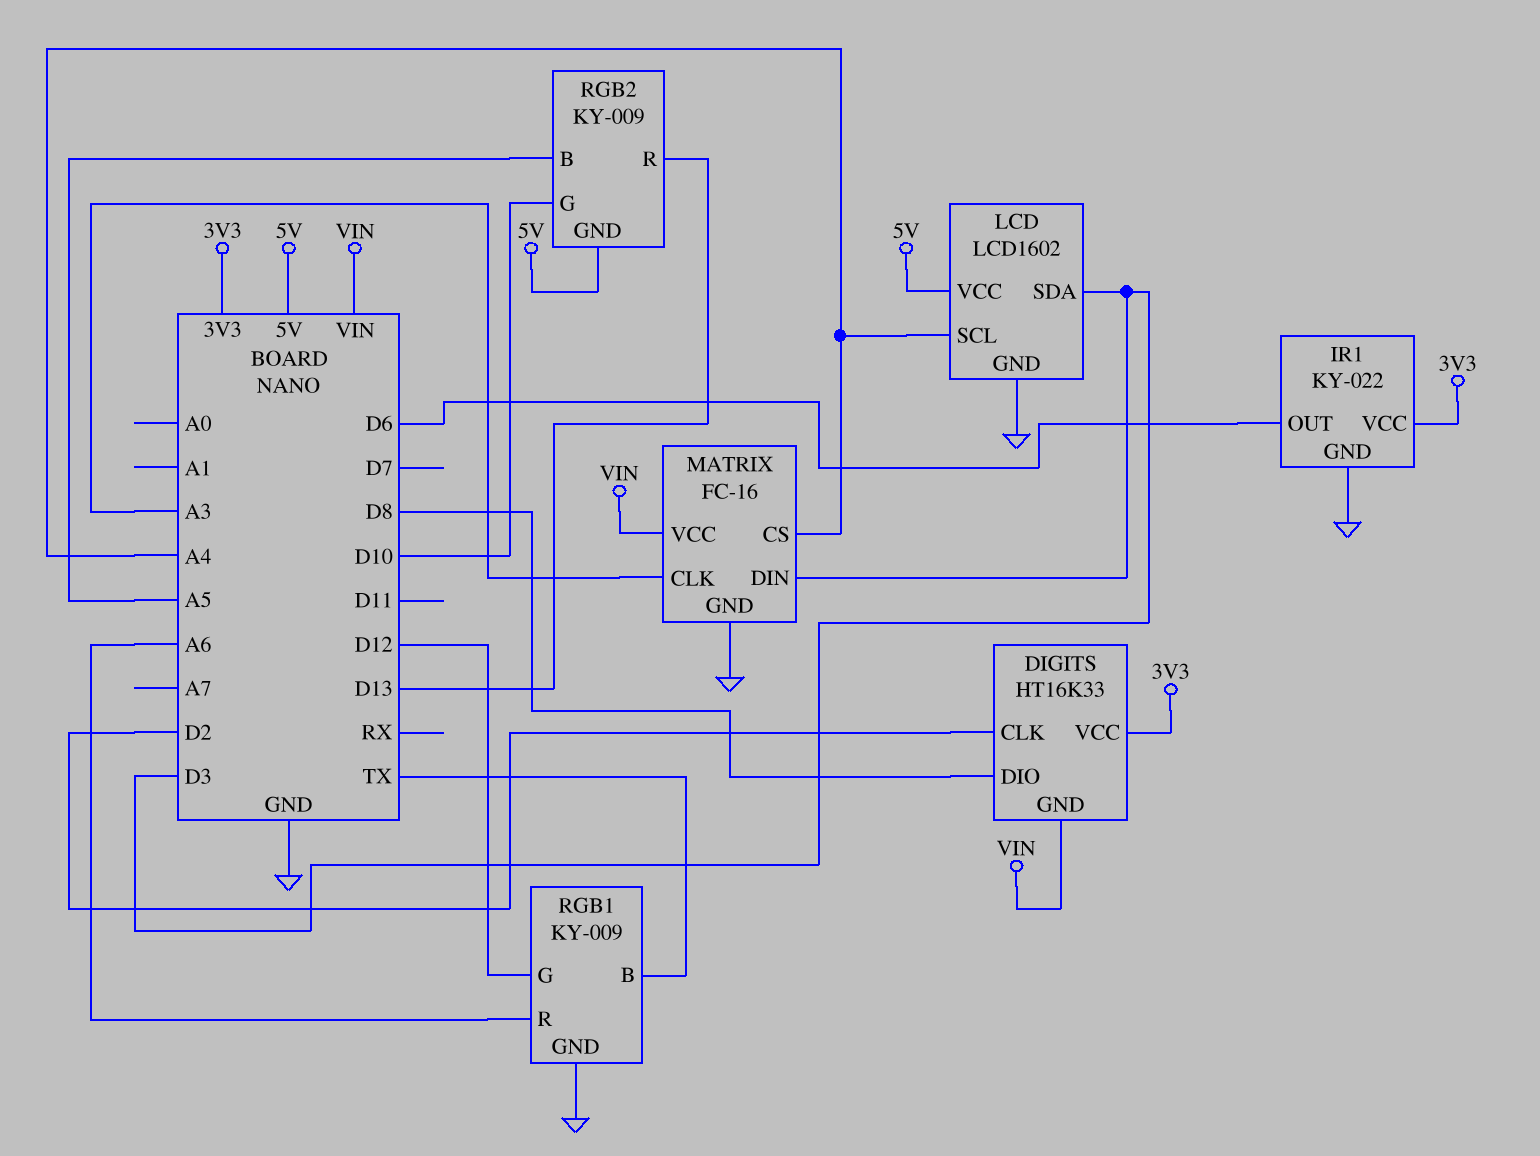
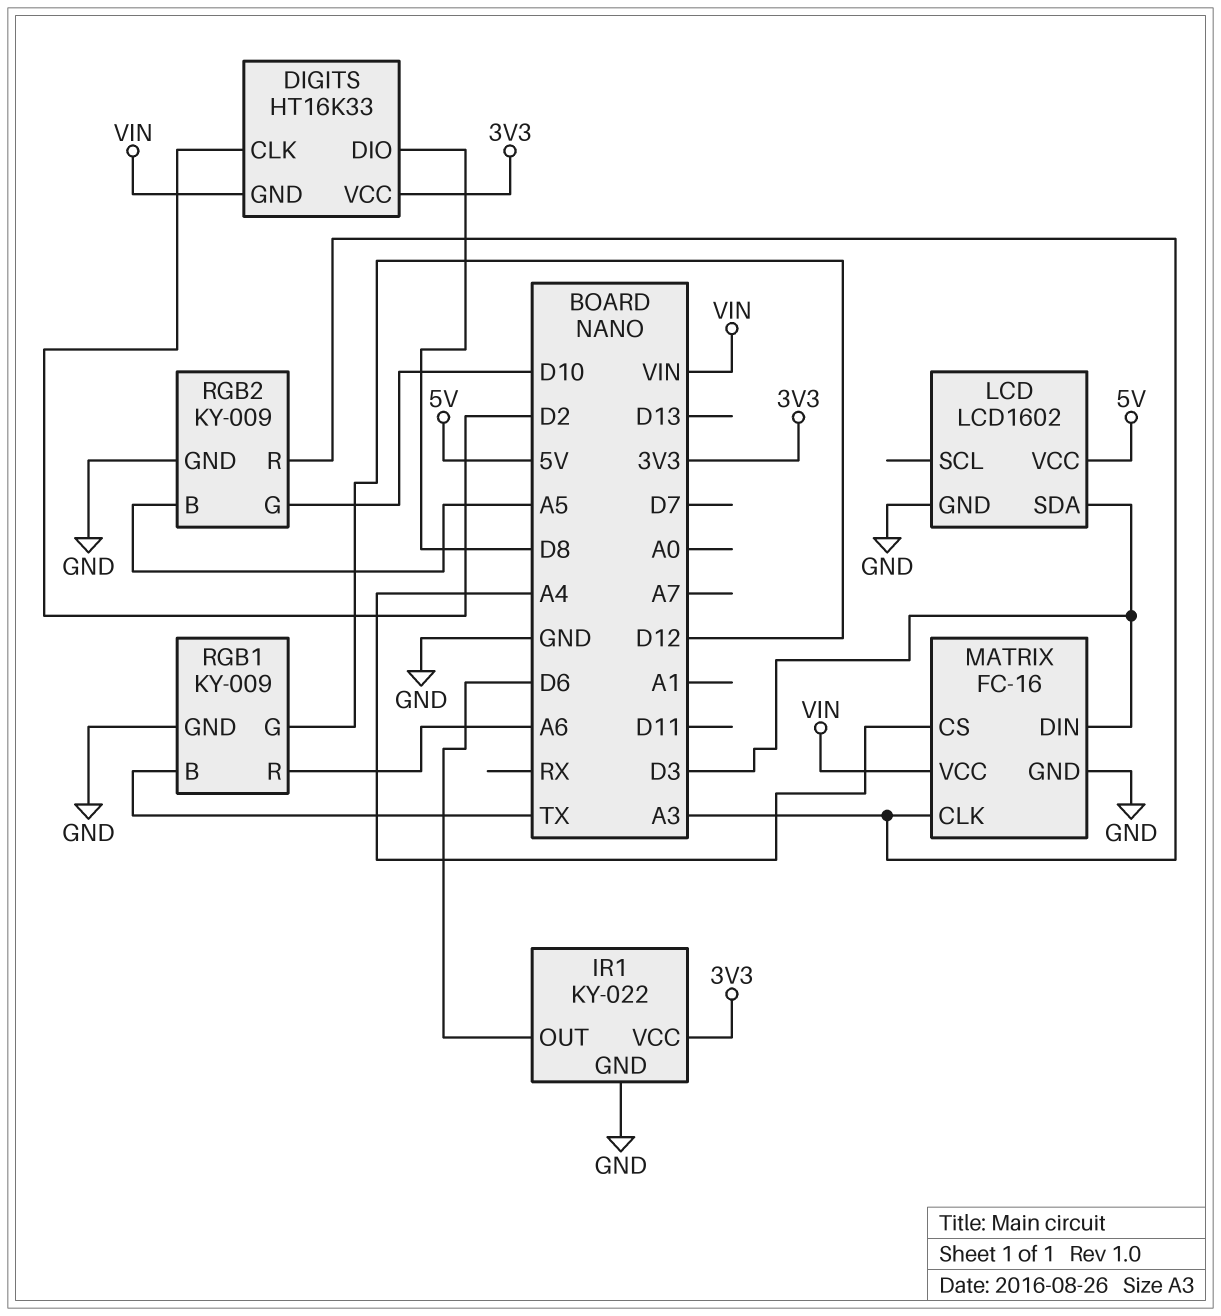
LCD pin SCL: A4 -> none
RGB2 pin GND: 5V -> GND
RGB2 pin R: D13 -> A3

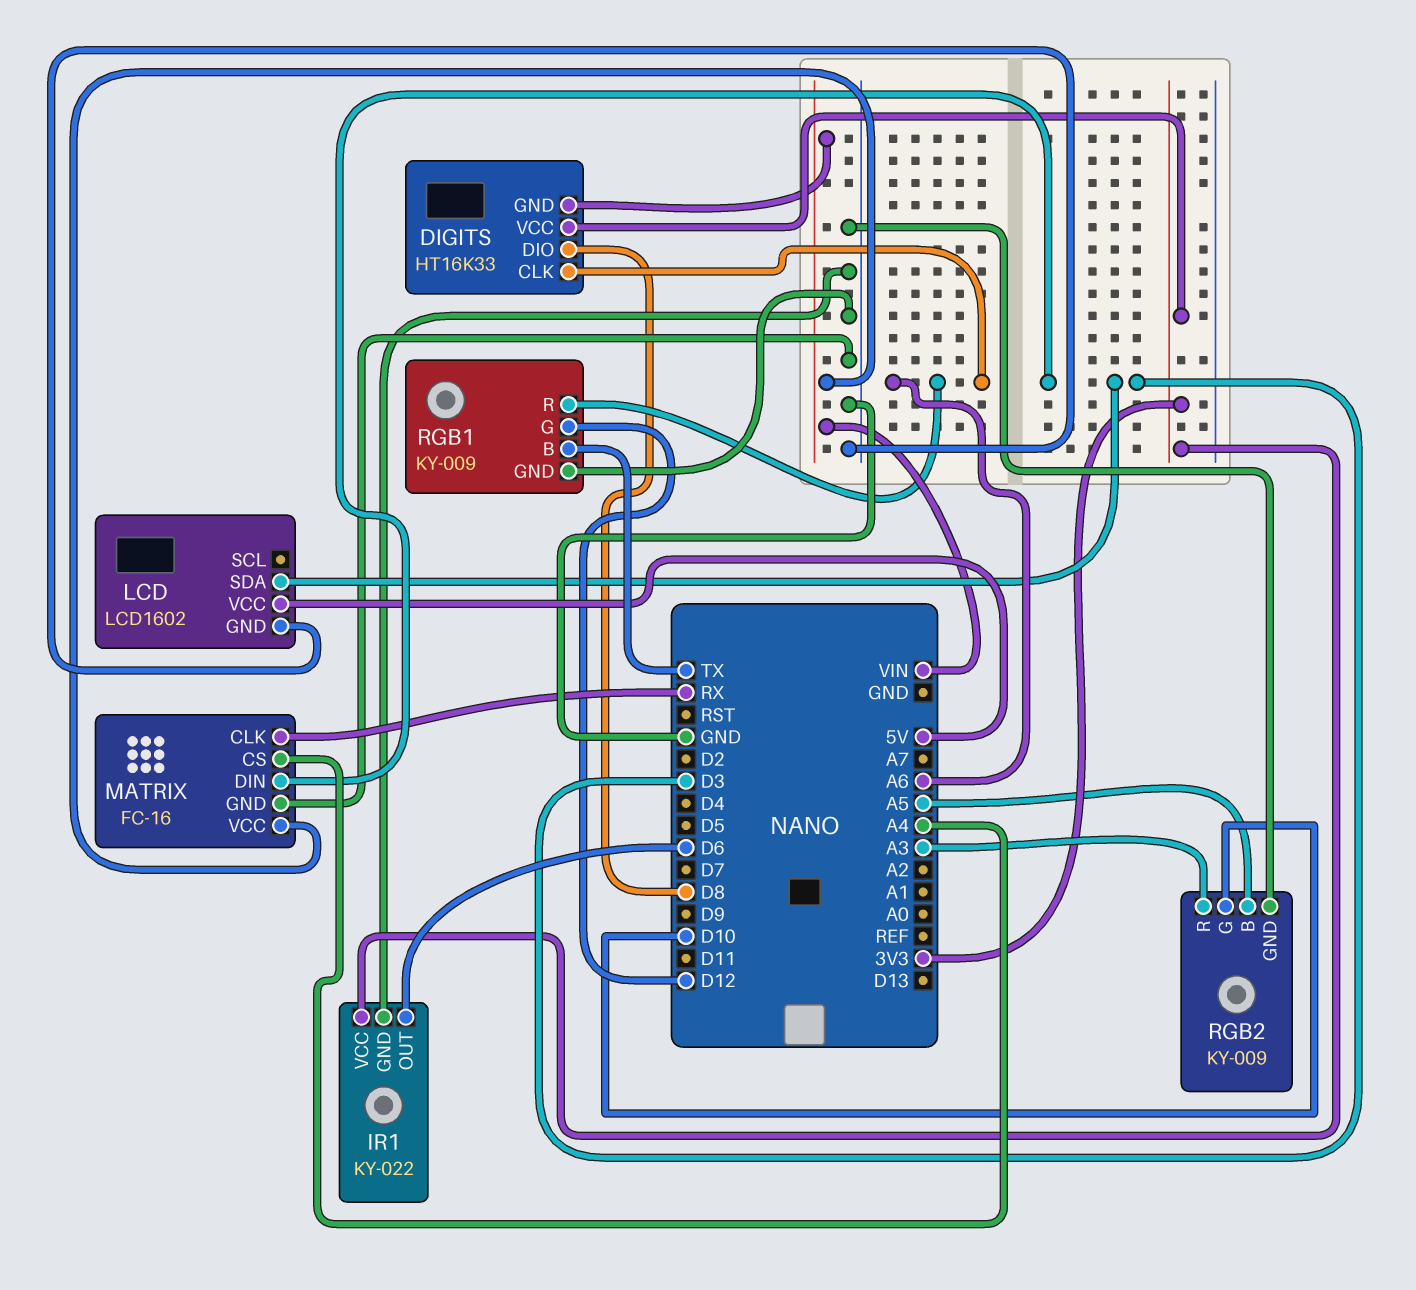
DIGITS pin CLK: D2 -> A6
MATRIX pin CLK: A3 -> RX

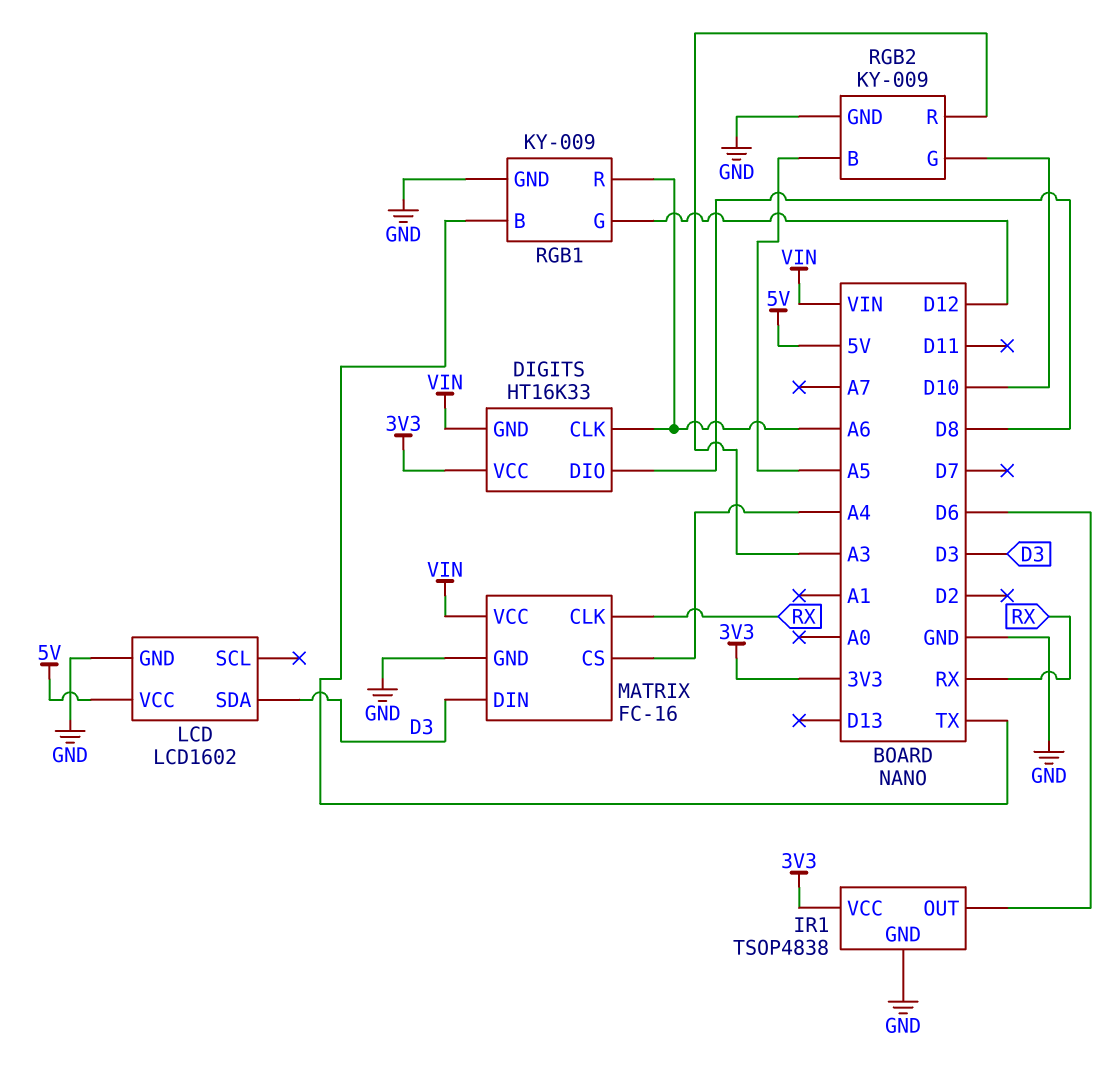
IR1: KY-022 -> TSOP4838

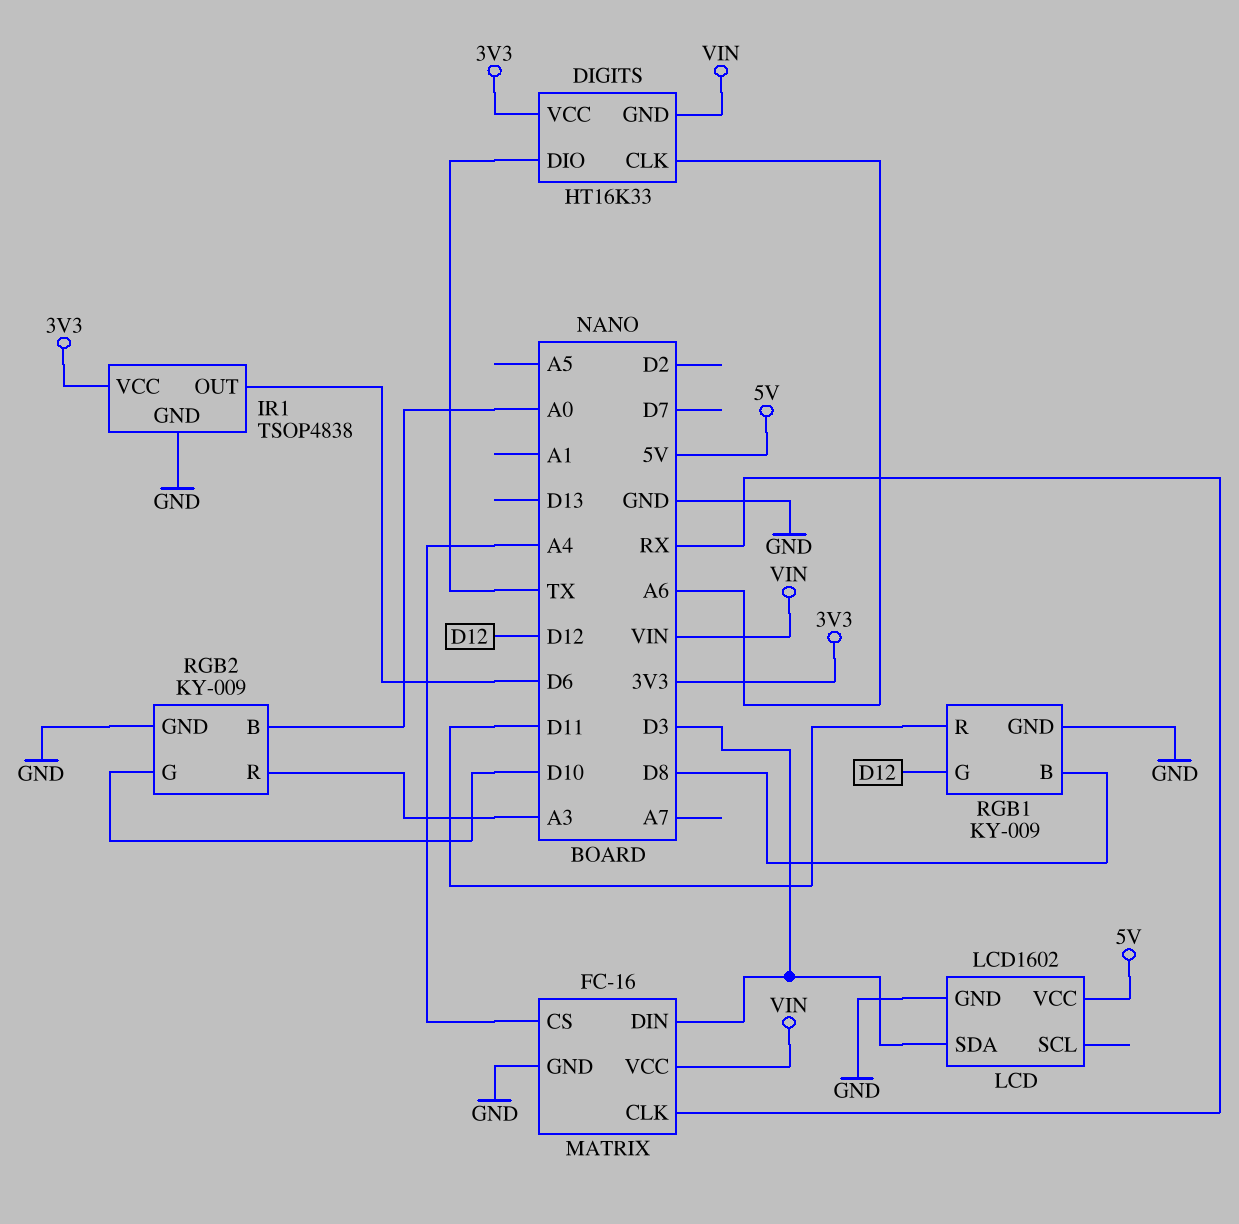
DIGITS pin DIO: D8 -> TX
RGB1 pin B: TX -> D8
RGB1 pin R: A6 -> D11
RGB2 pin B: A5 -> A0

